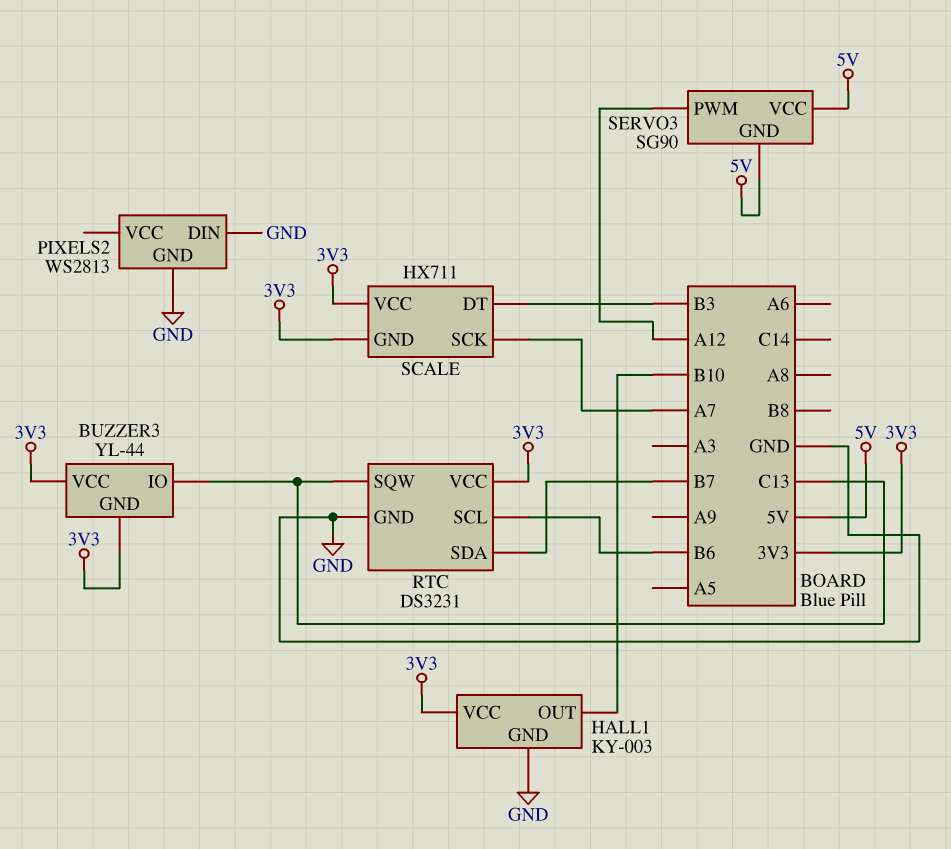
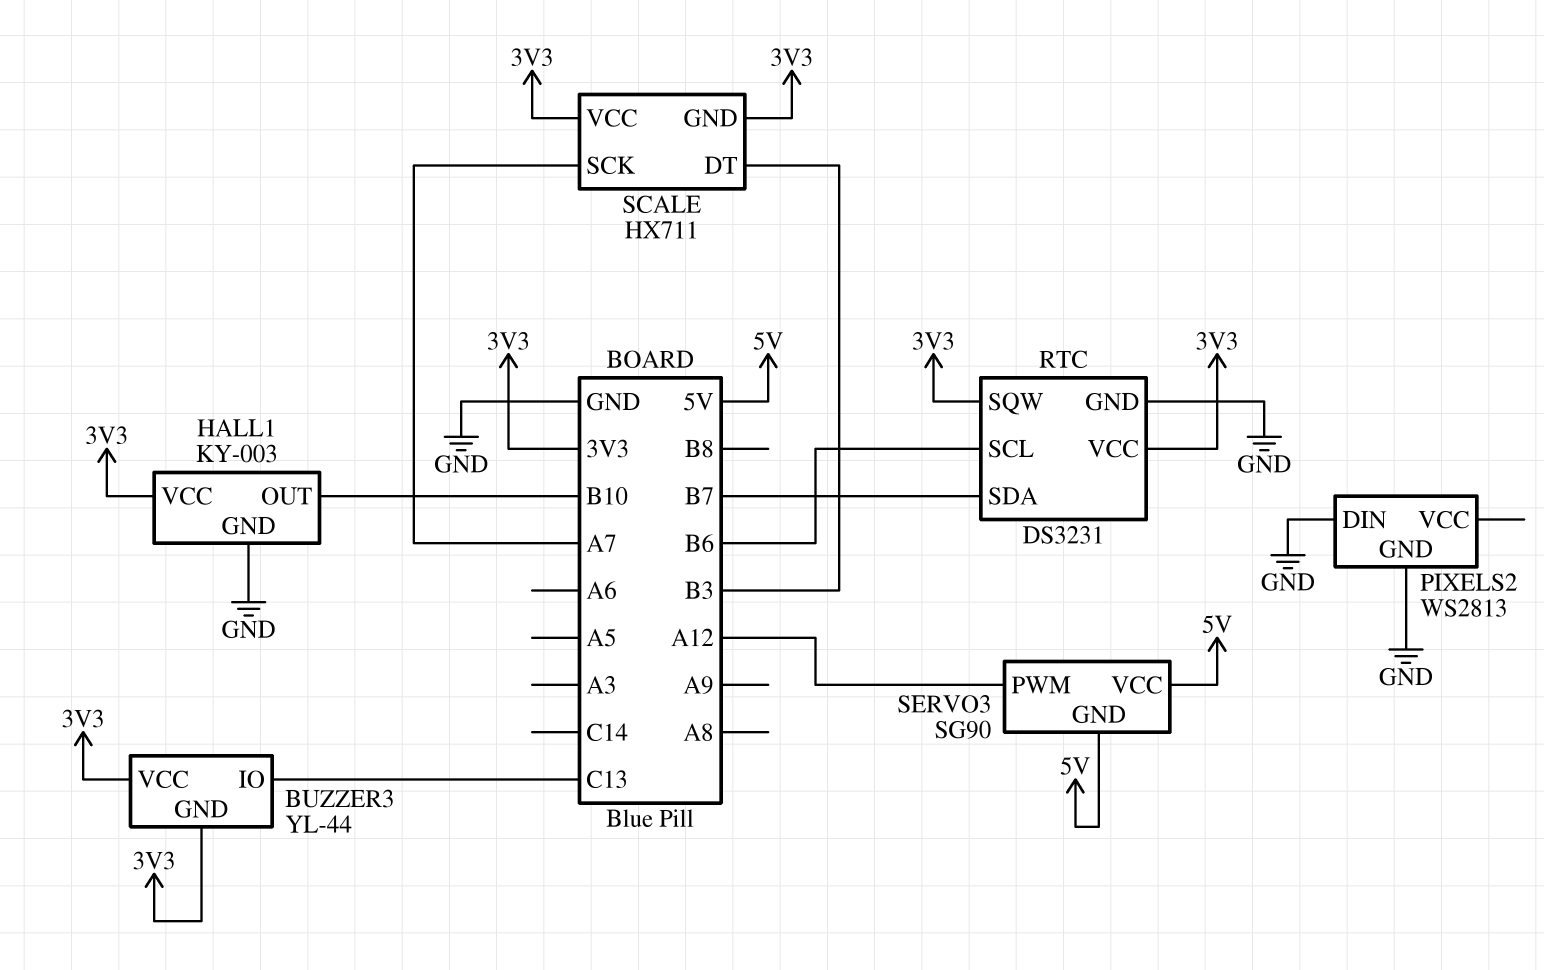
RTC pin SQW: C13 -> 3V3

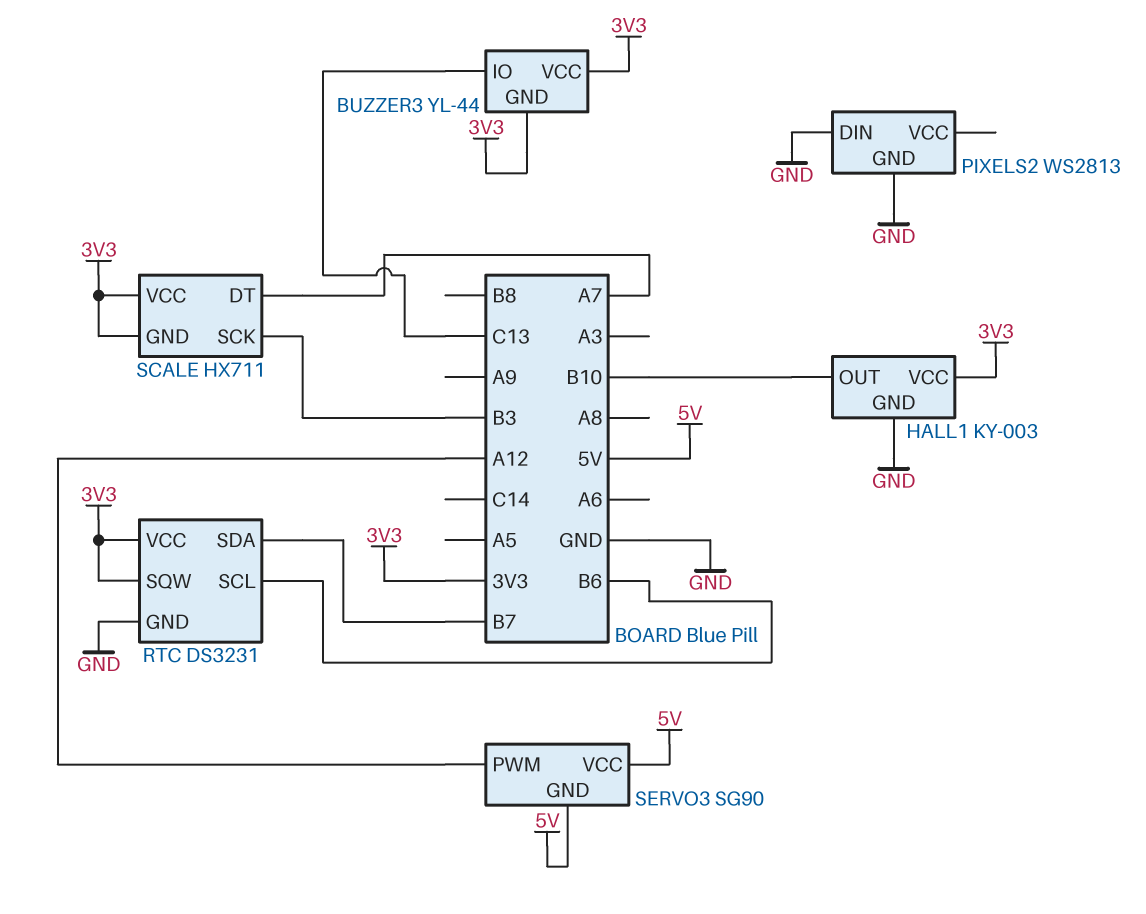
SCALE pin DT: B3 -> A7
SCALE pin SCK: A7 -> B3

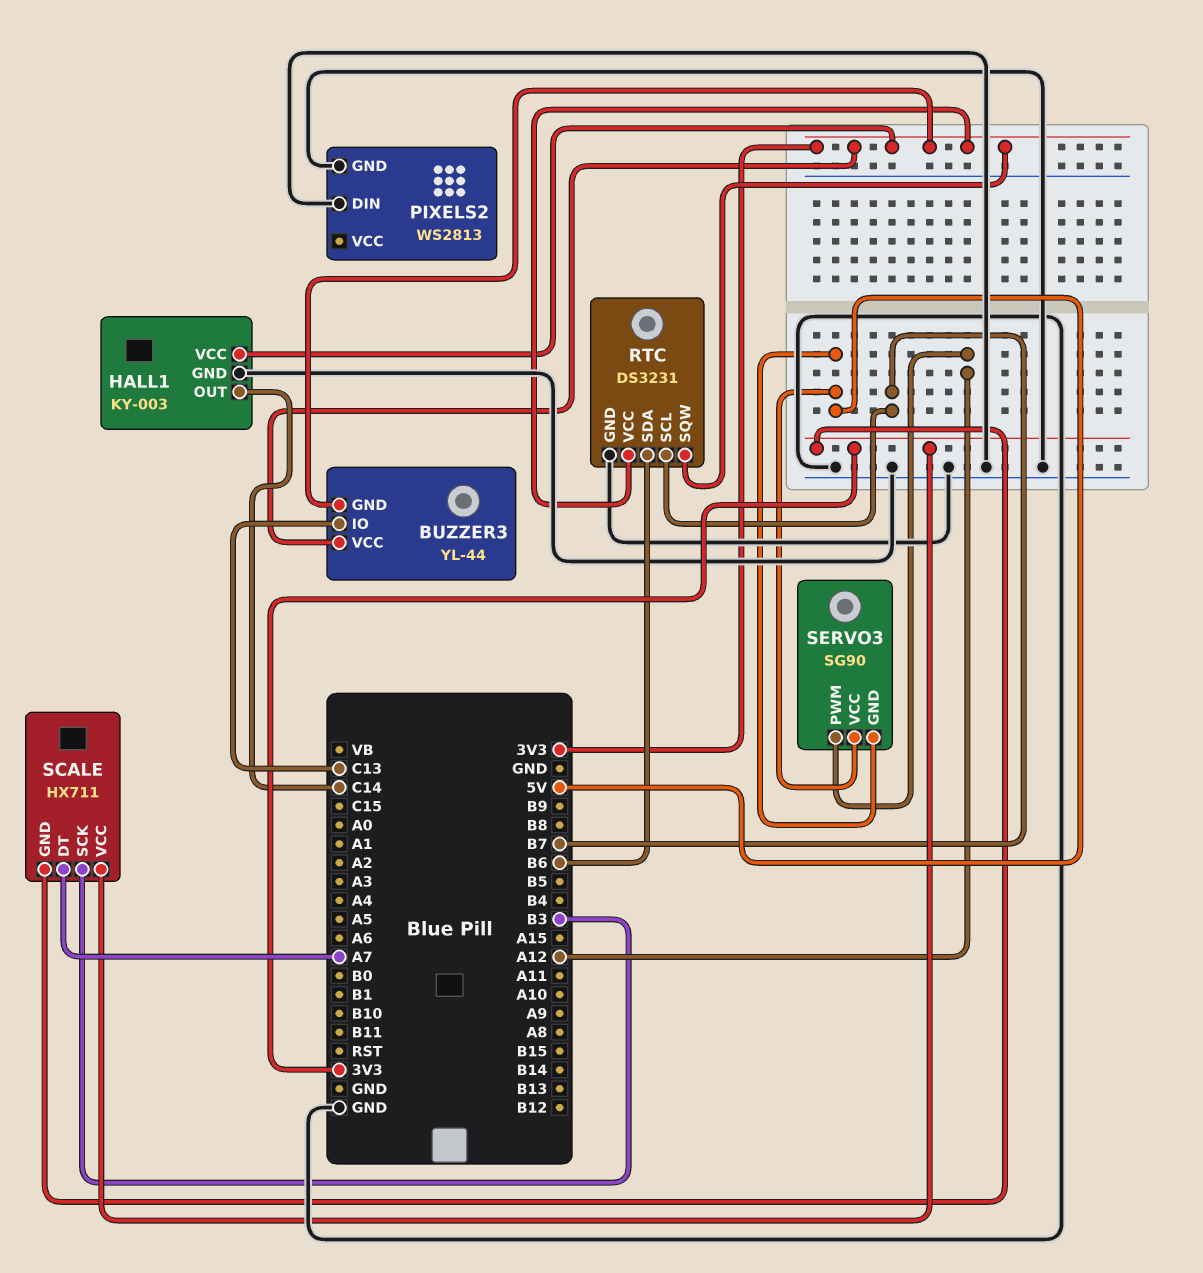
HALL1 pin OUT: B10 -> C14
RTC pin SCL: B6 -> B7
RTC pin SDA: B7 -> B6

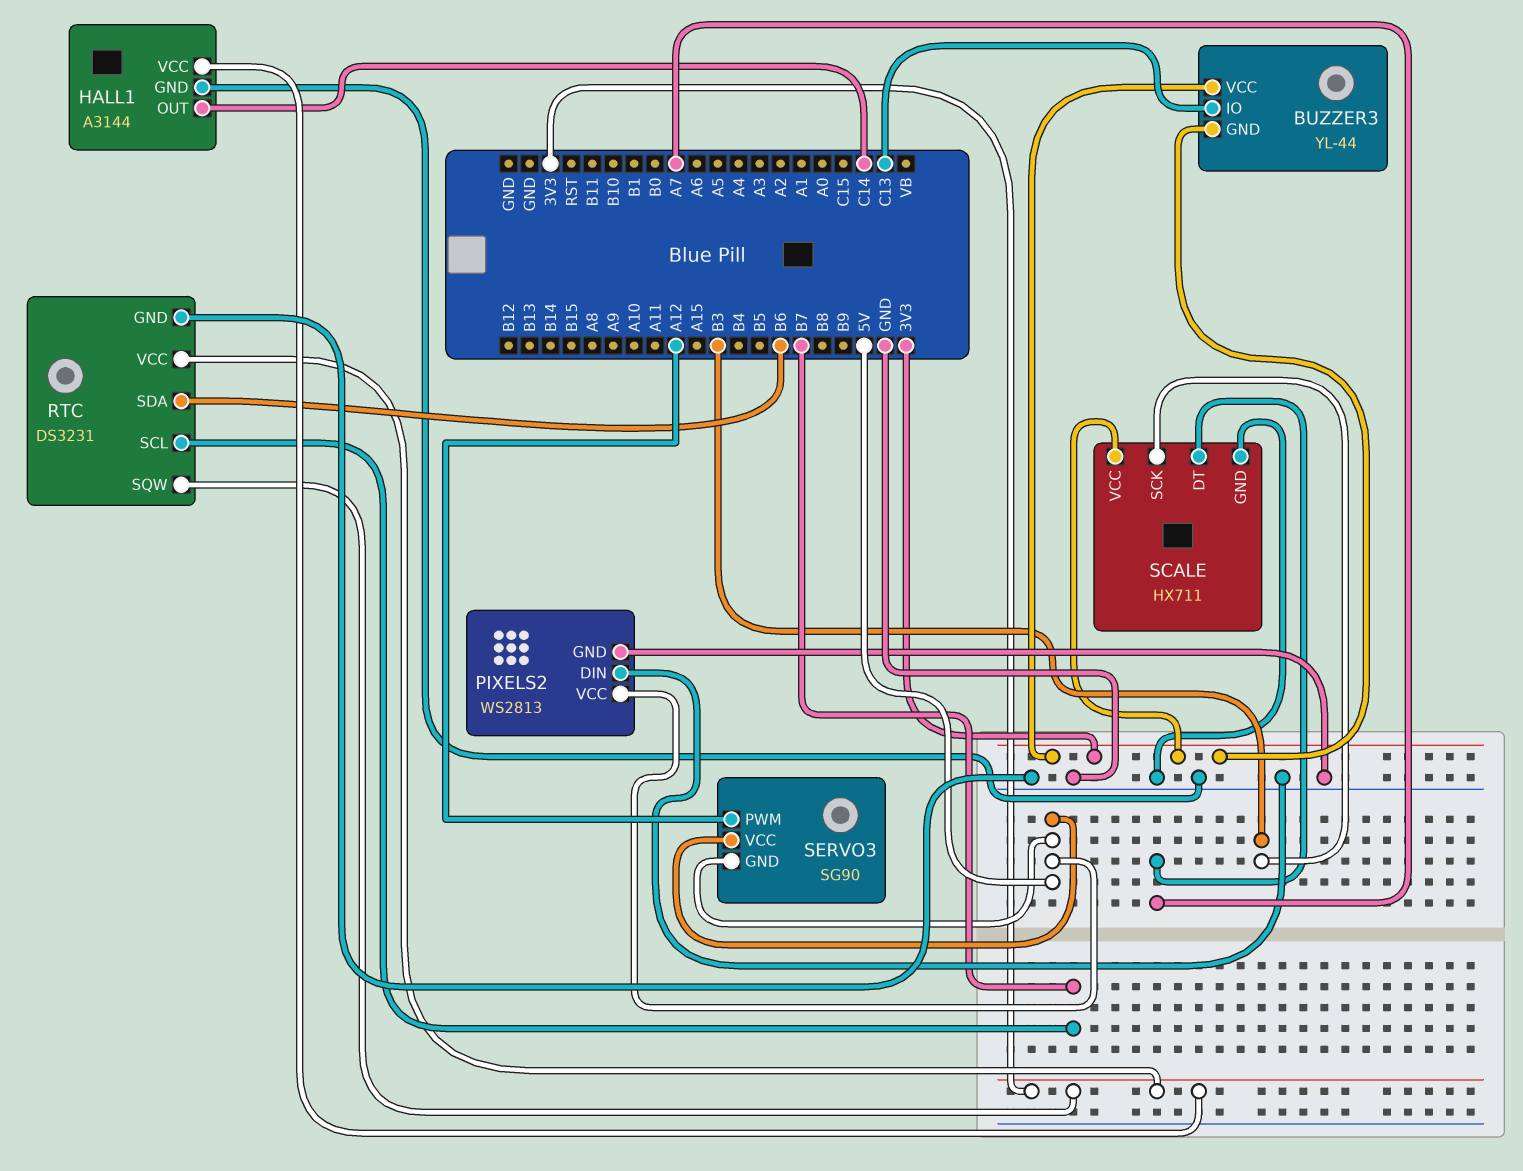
HALL1: KY-003 -> A3144
PIXELS2 pin VCC: none -> 5V
SCALE pin GND: 3V3 -> GND

